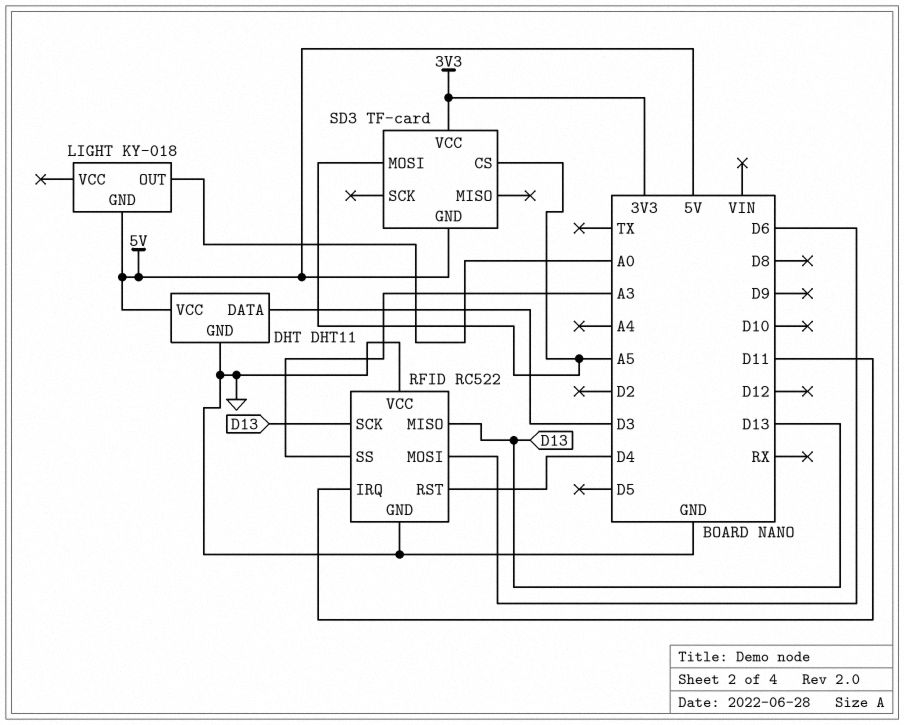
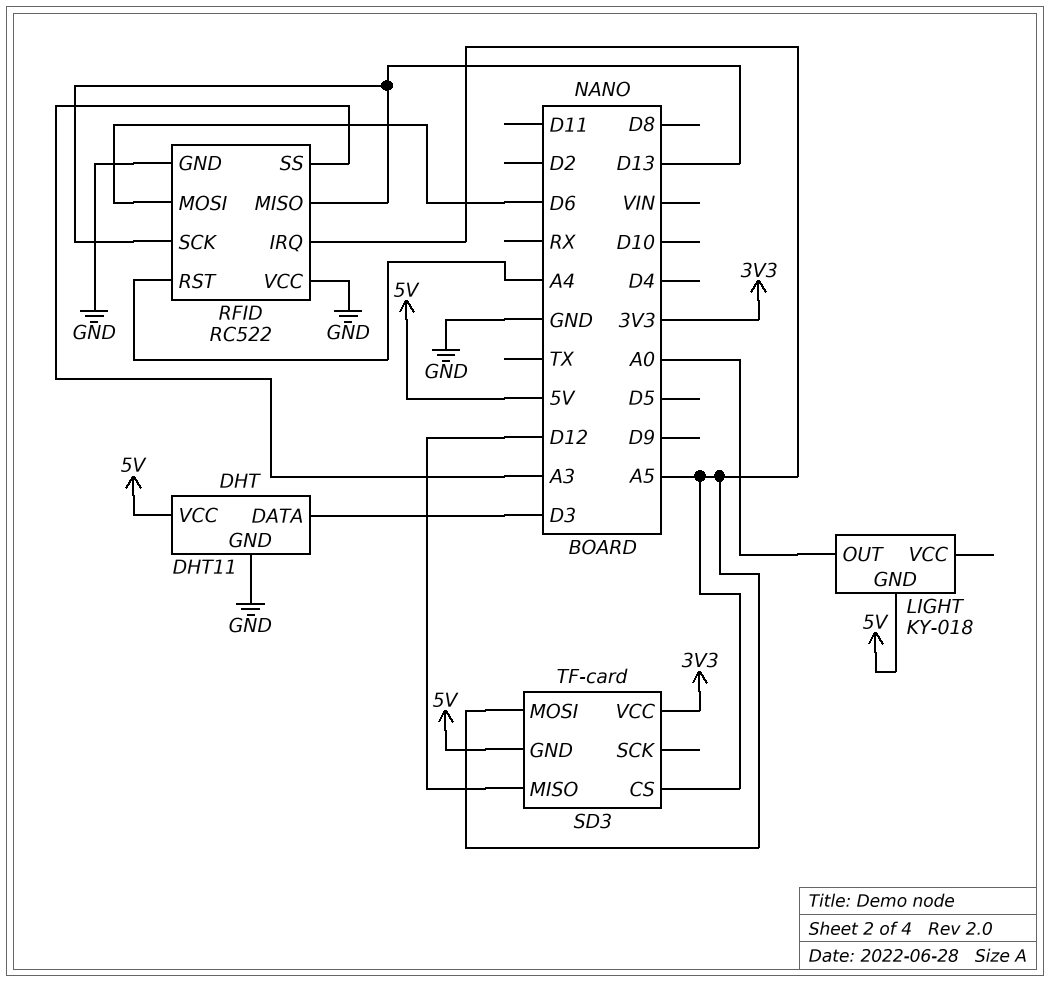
RFID pin IRQ: D11 -> A5
RFID pin RST: D4 -> A4
SD3 pin MISO: none -> D12

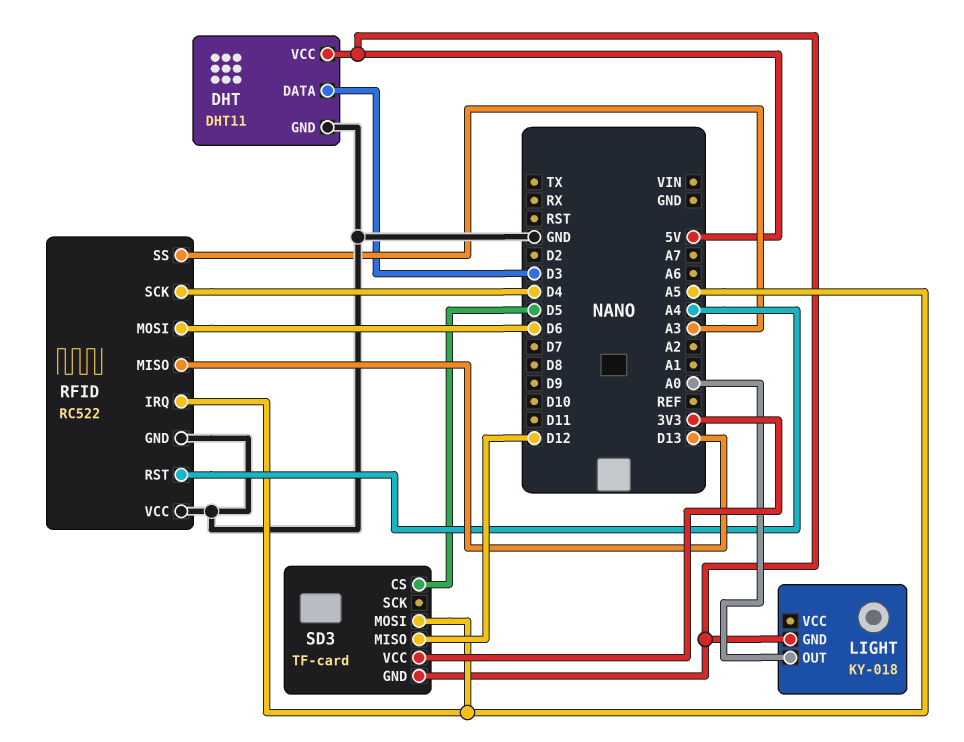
RFID pin SCK: D13 -> D4
SD3 pin CS: A5 -> D5

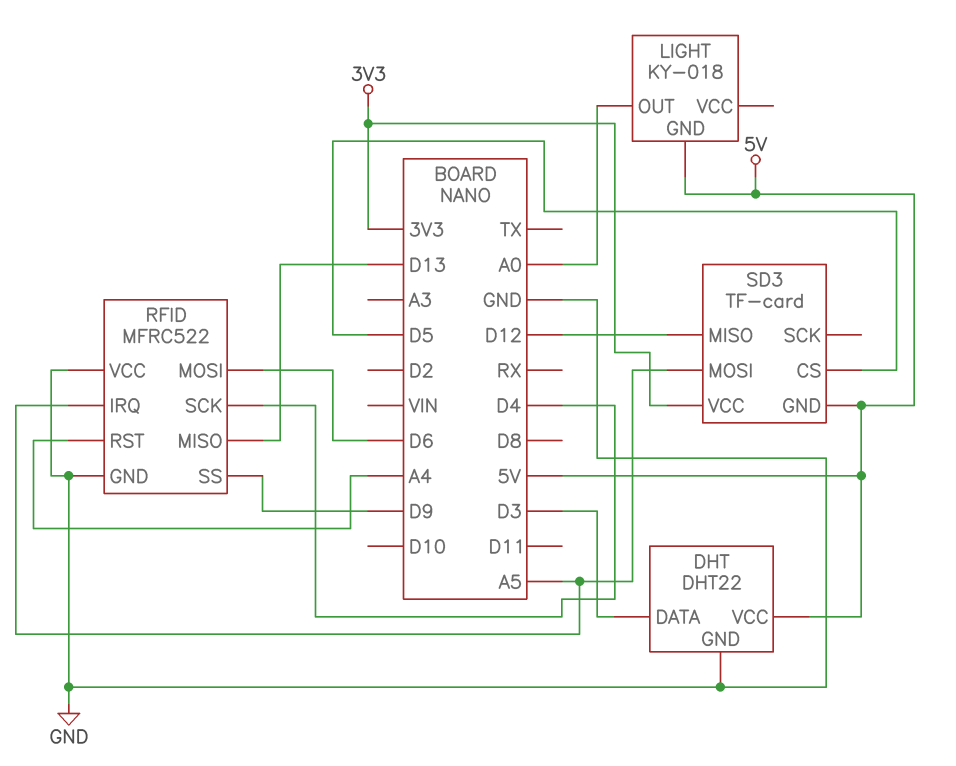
DHT: DHT11 -> DHT22
RFID: RC522 -> MFRC522
RFID pin SS: A3 -> D9

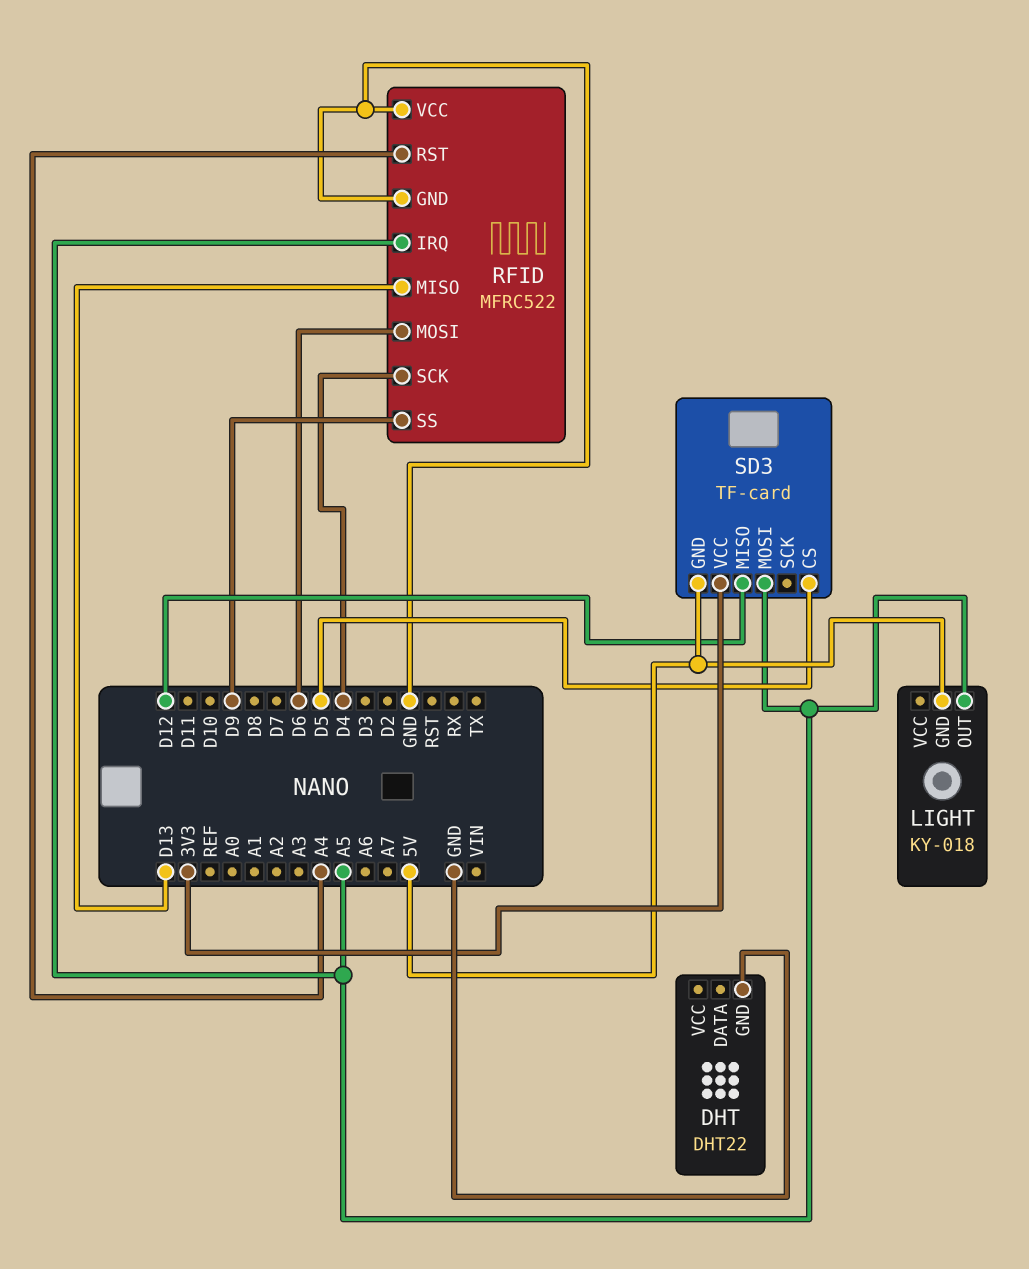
DHT pin DATA: D3 -> none
DHT pin VCC: 5V -> none
LIGHT pin OUT: A0 -> A5

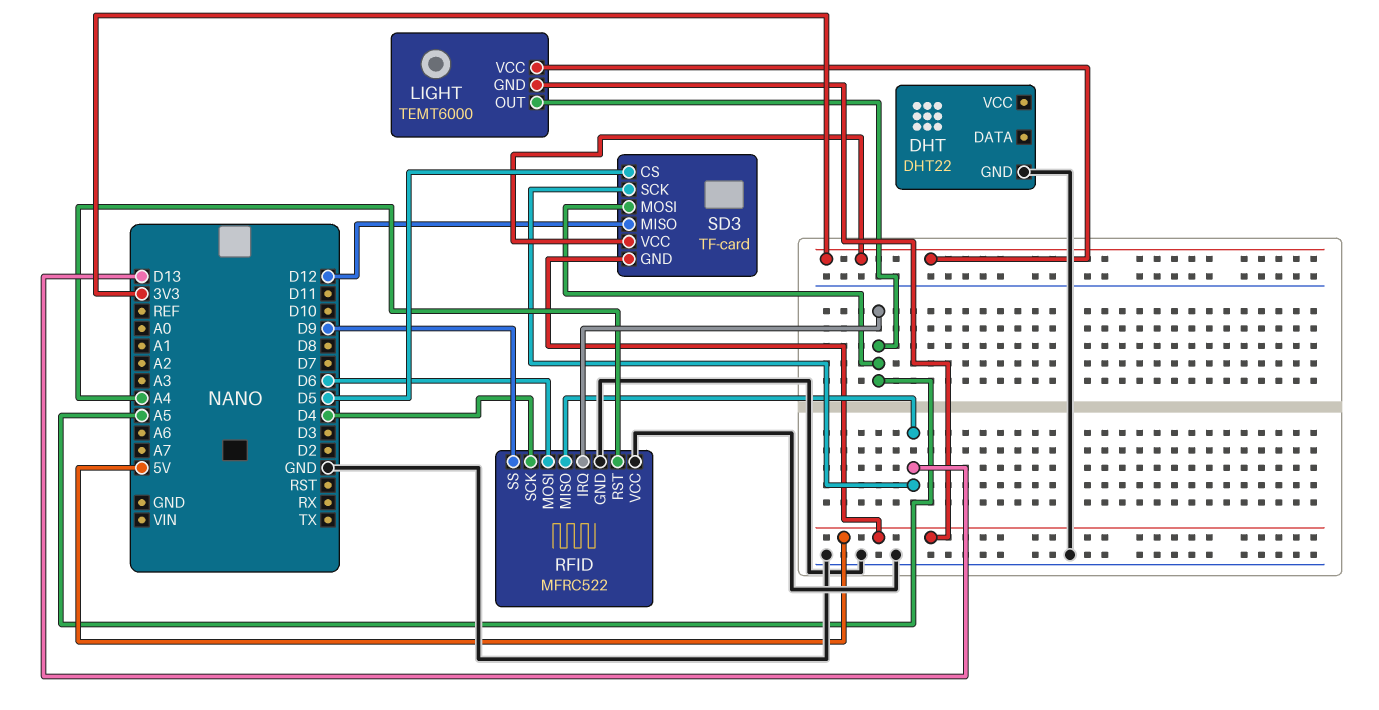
LIGHT: KY-018 -> TEMT6000
LIGHT pin VCC: none -> 3V3
SD3 pin SCK: none -> D13

